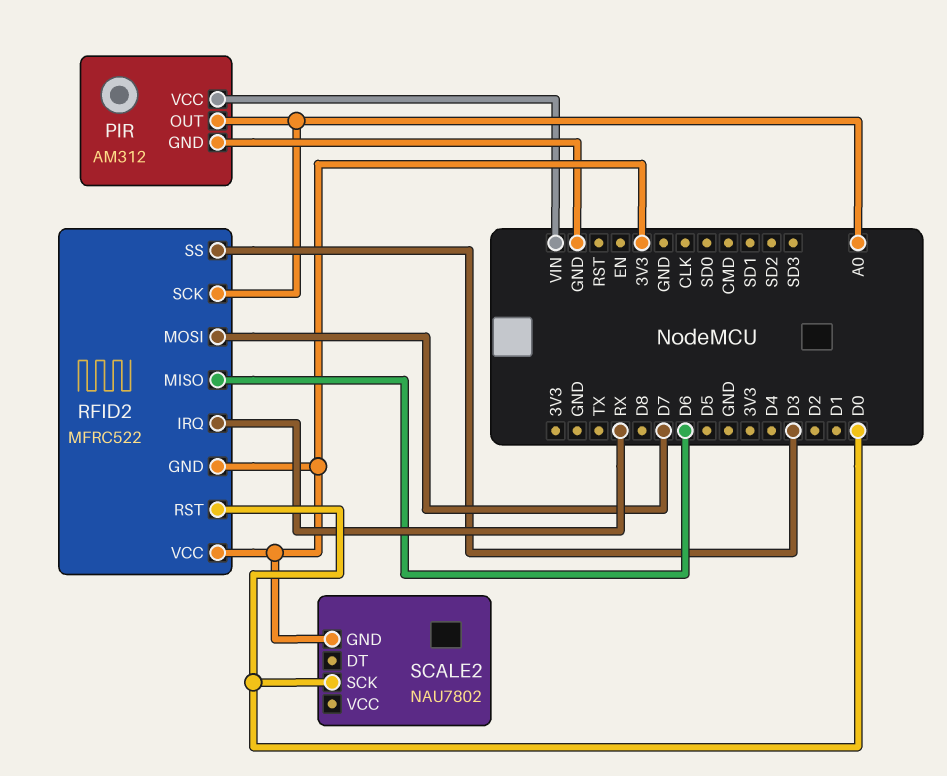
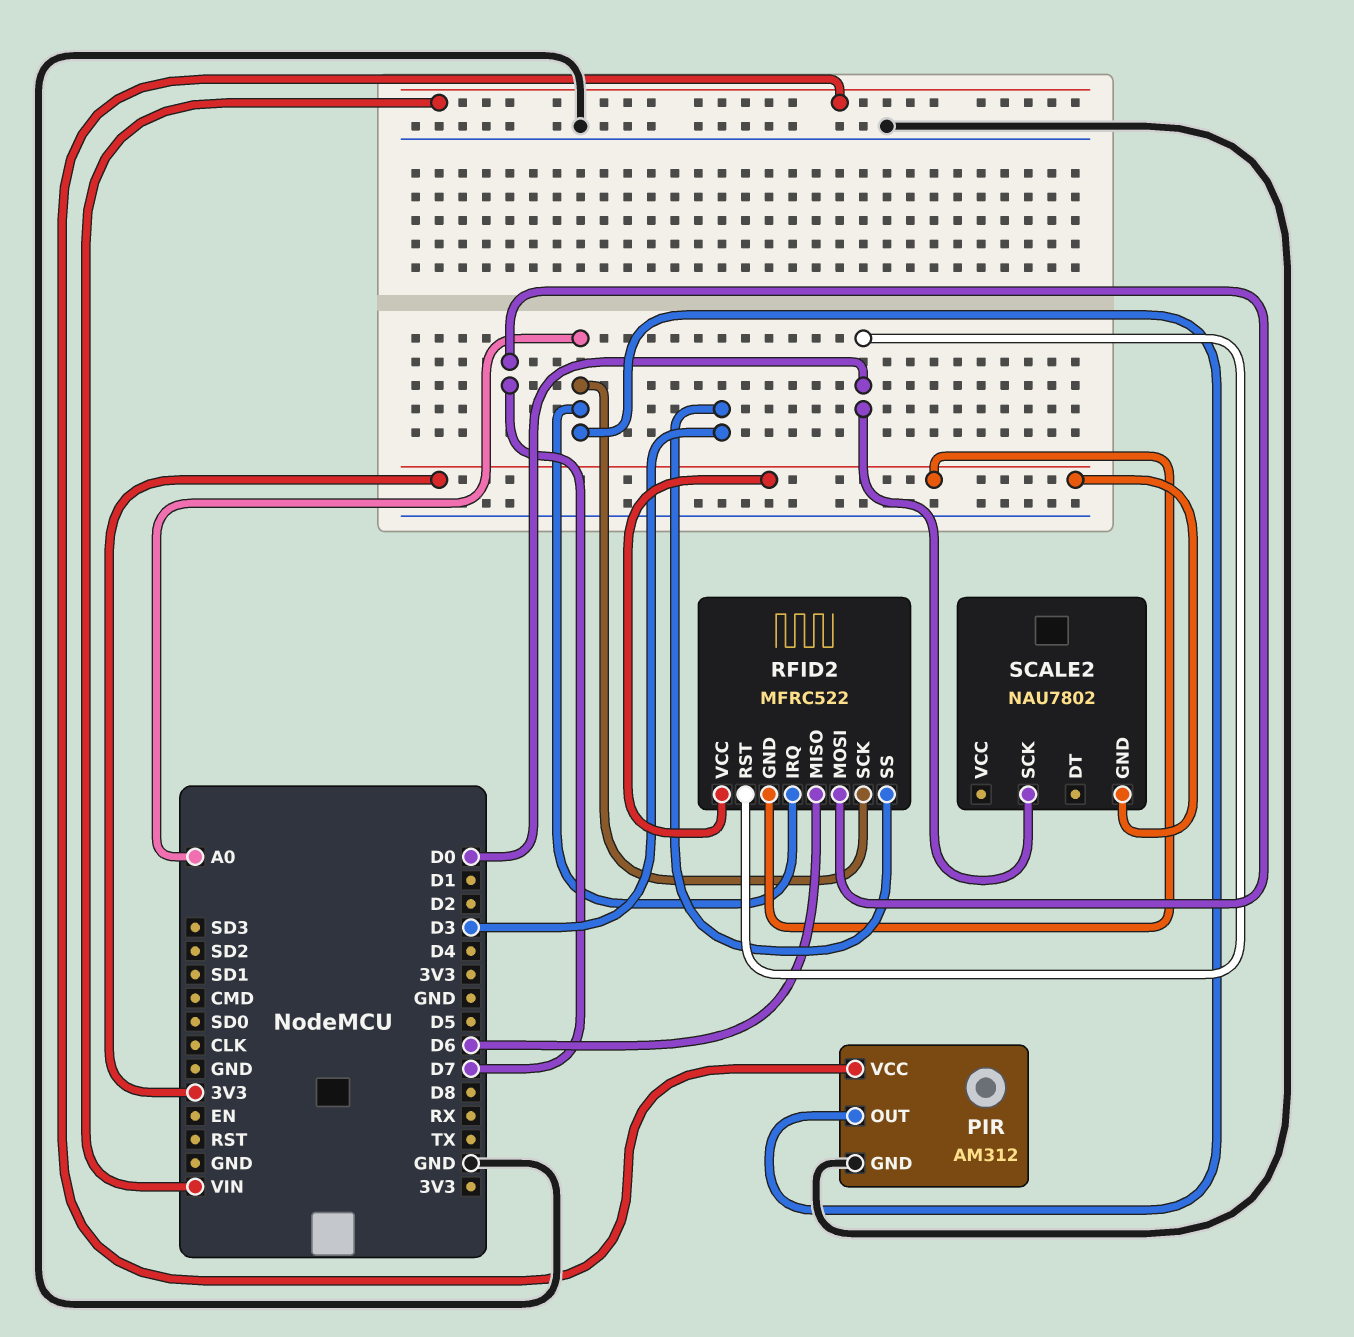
RFID2 pin IRQ: RX -> A0

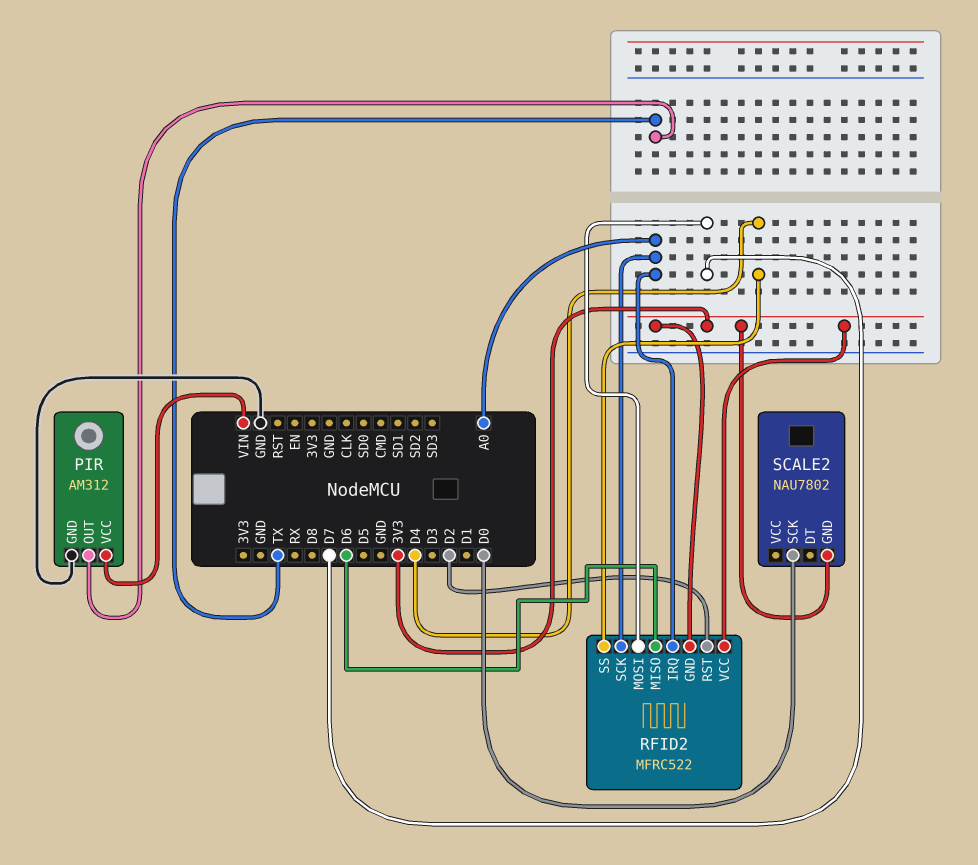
PIR pin OUT: A0 -> TX
RFID2 pin RST: D0 -> D2
RFID2 pin SS: D3 -> D4

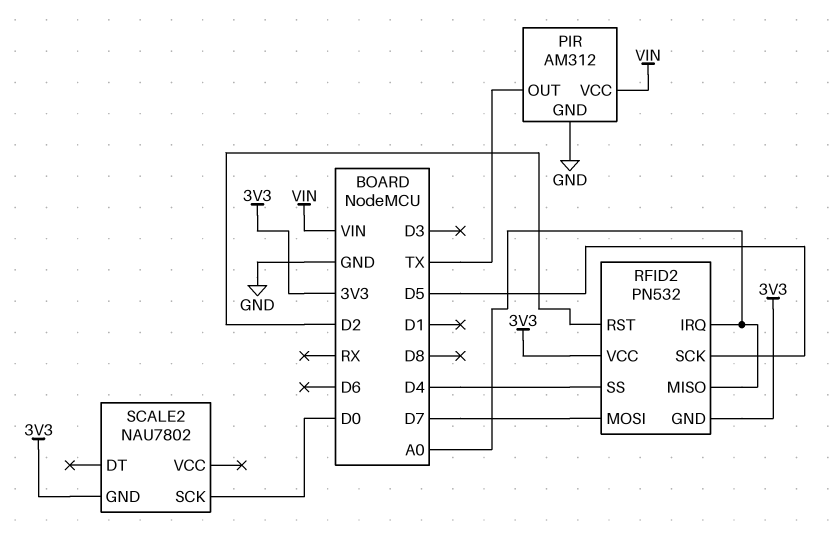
RFID2: MFRC522 -> PN532
RFID2 pin MISO: D6 -> A0
RFID2 pin SCK: A0 -> D5

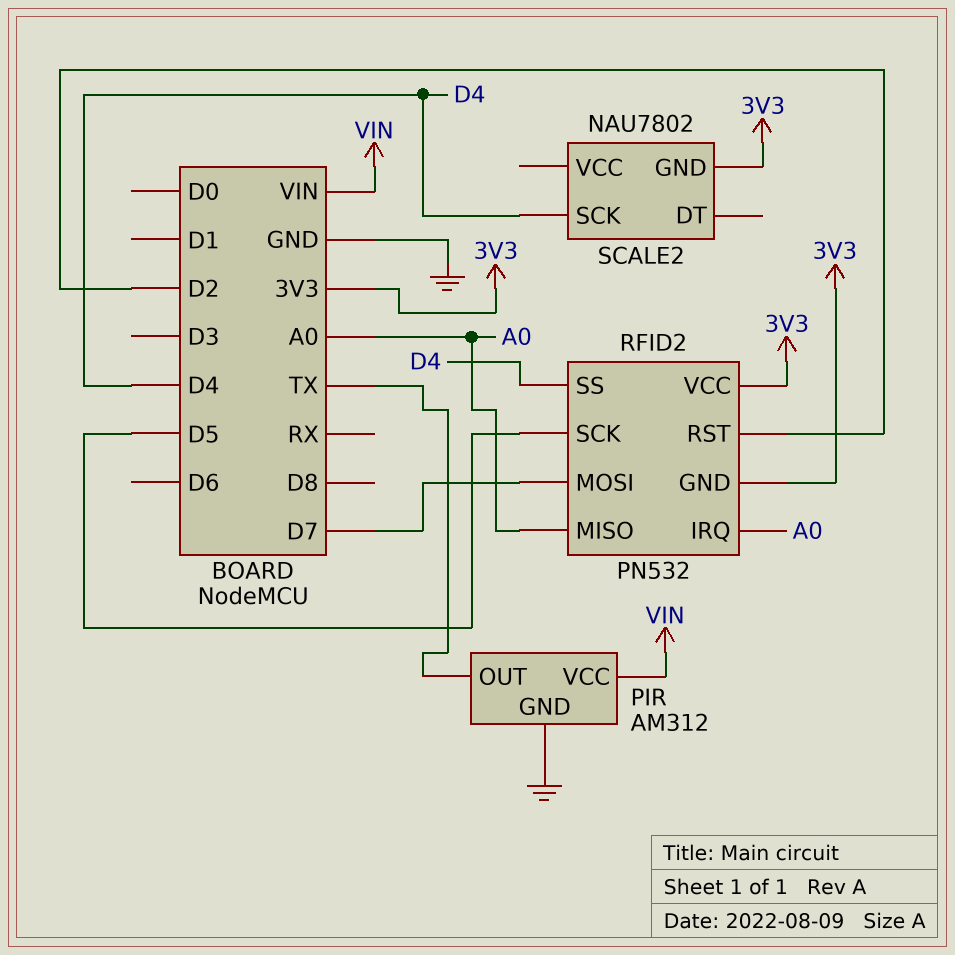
SCALE2 pin SCK: D0 -> D4

